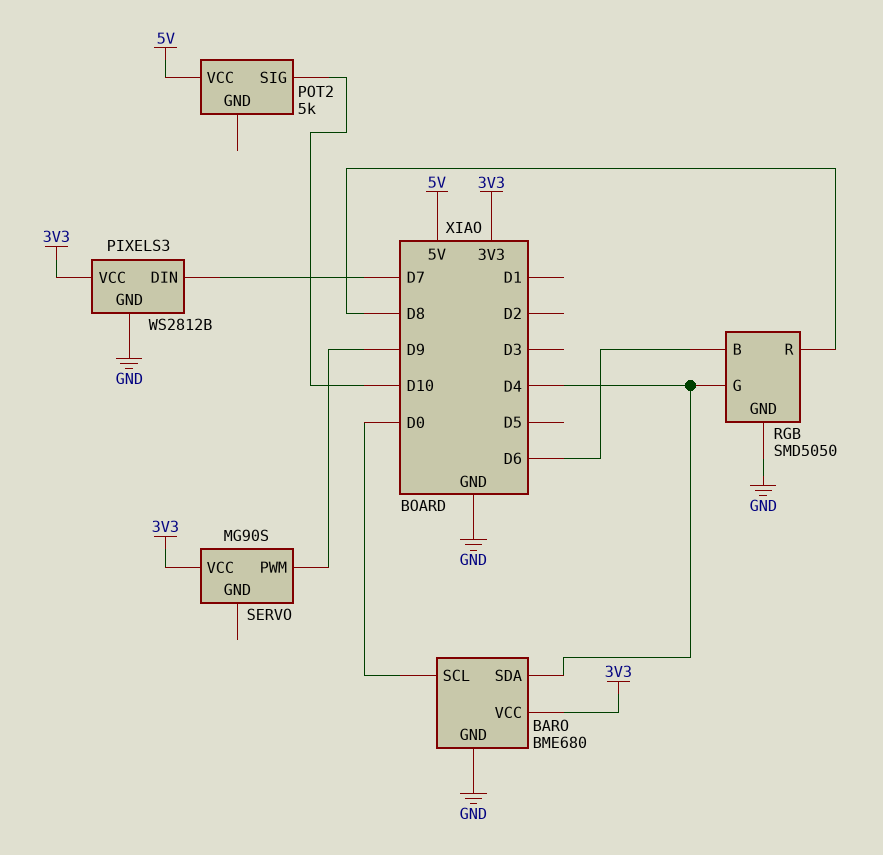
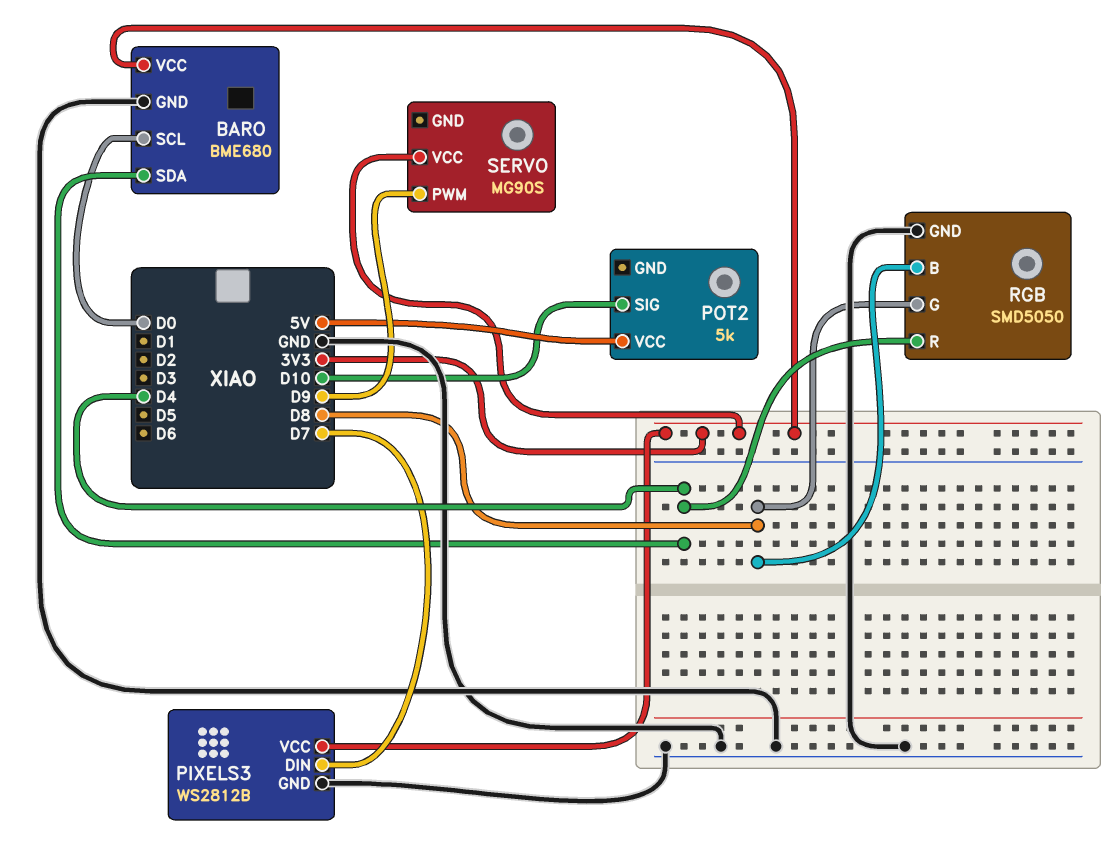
RGB pin B: D6 -> D8
RGB pin G: D4 -> D8
RGB pin R: D8 -> D4

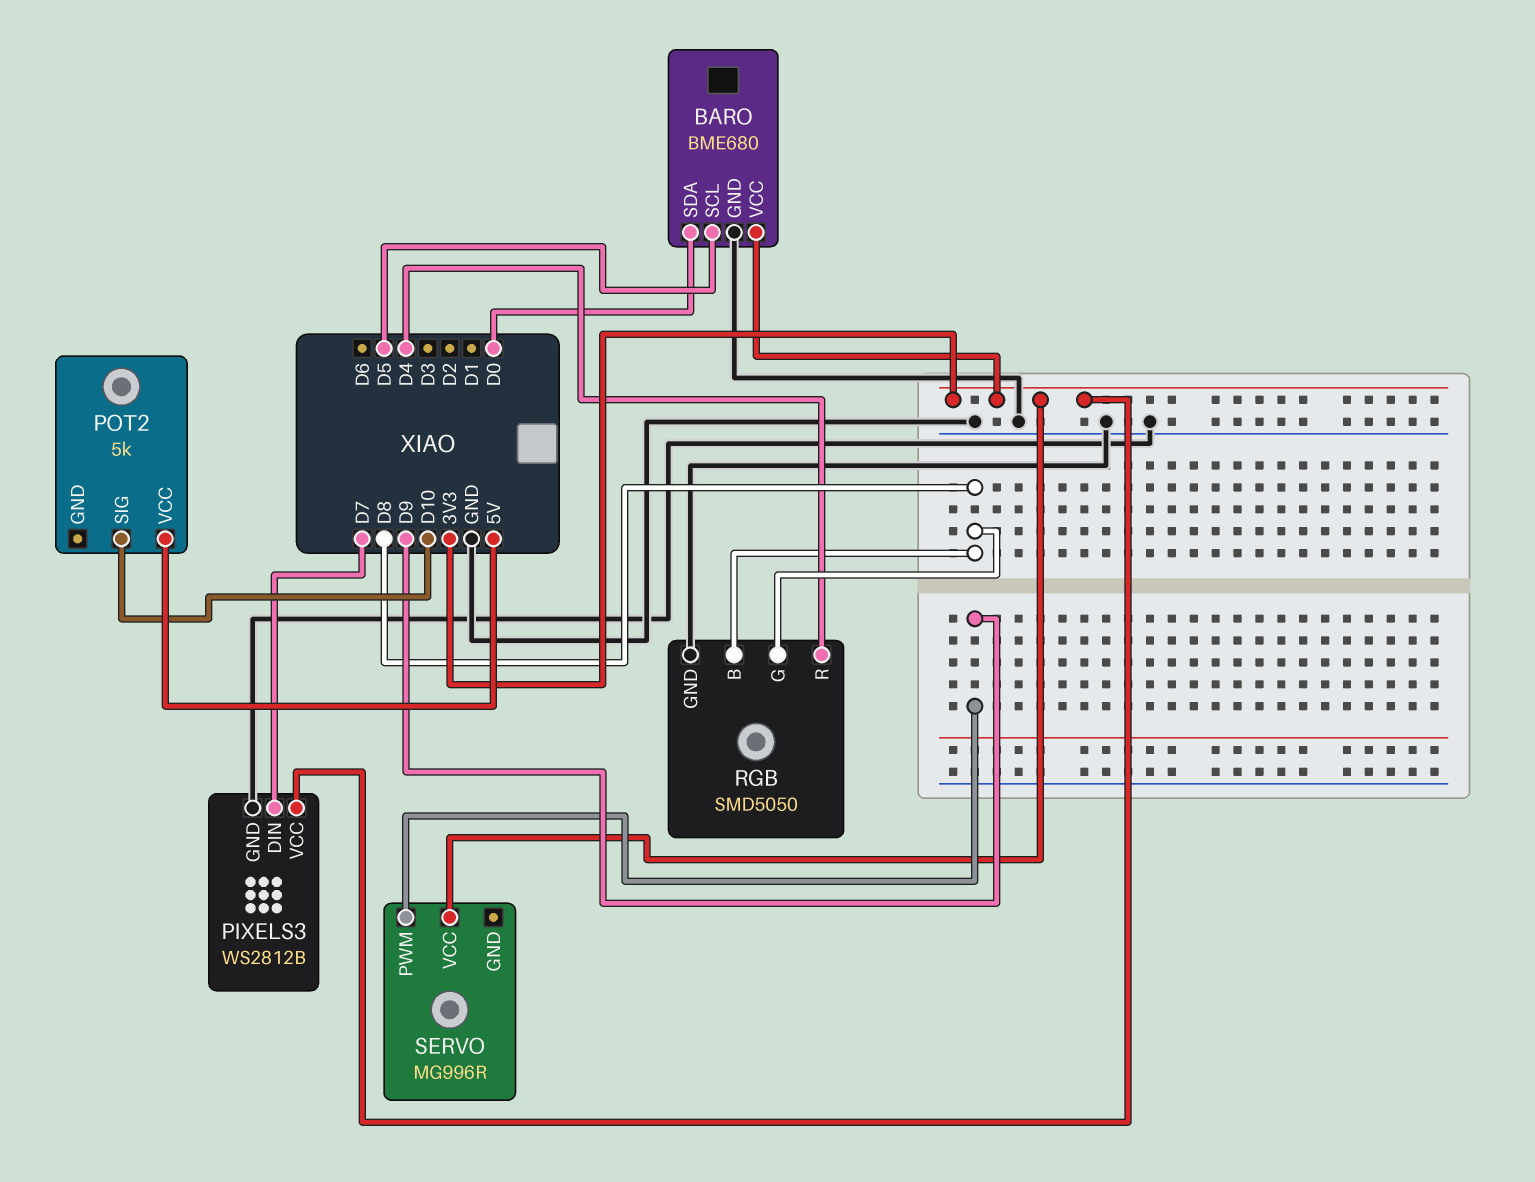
BARO pin SCL: D0 -> D5
BARO pin SDA: D4 -> D0
SERVO: MG90S -> MG996R

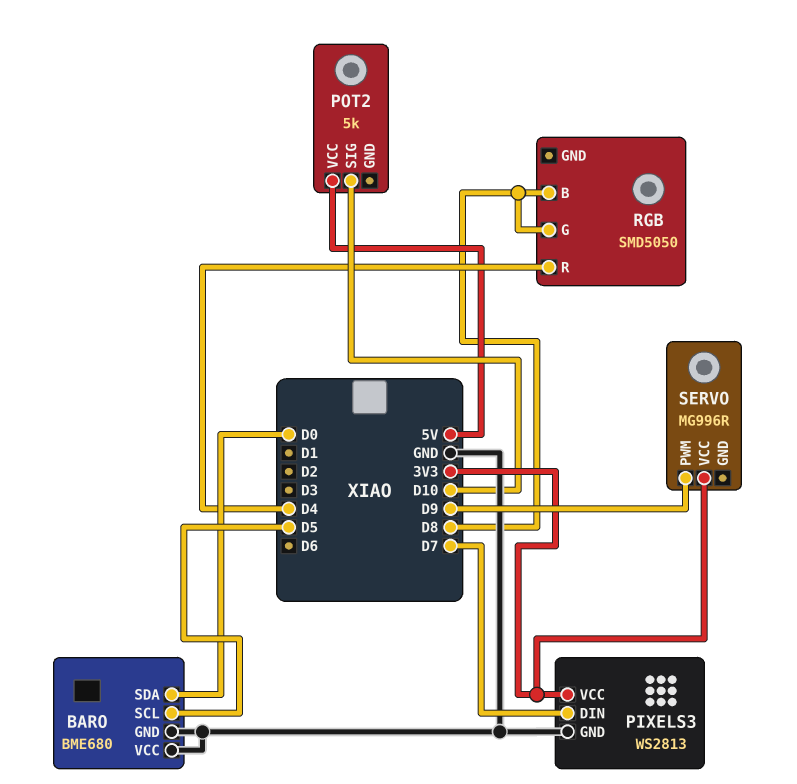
BARO pin VCC: 3V3 -> GND
PIXELS3: WS2812B -> WS2813
RGB pin GND: GND -> none

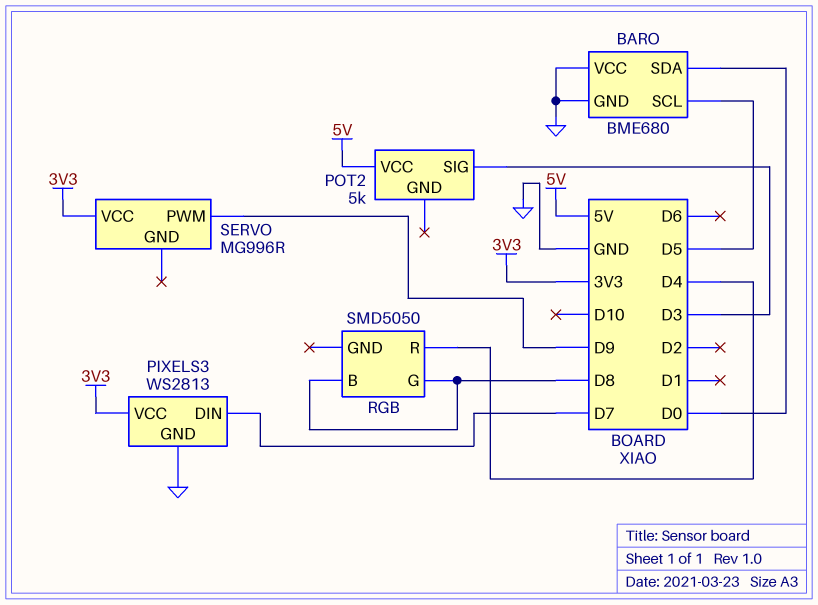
POT2 pin SIG: D10 -> D3

